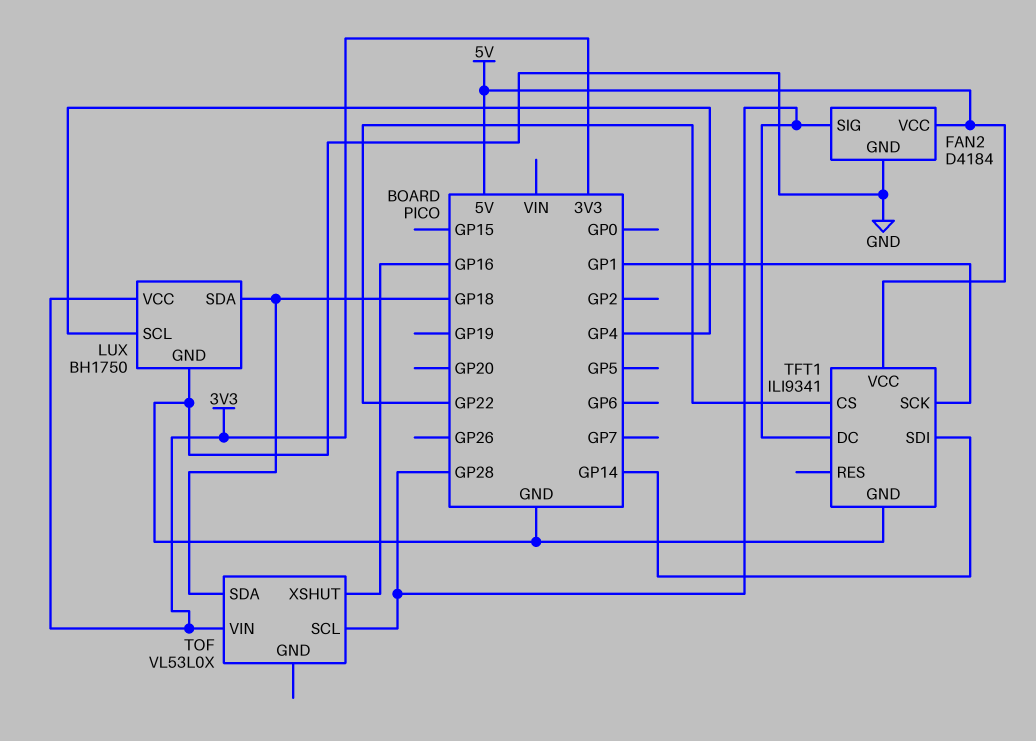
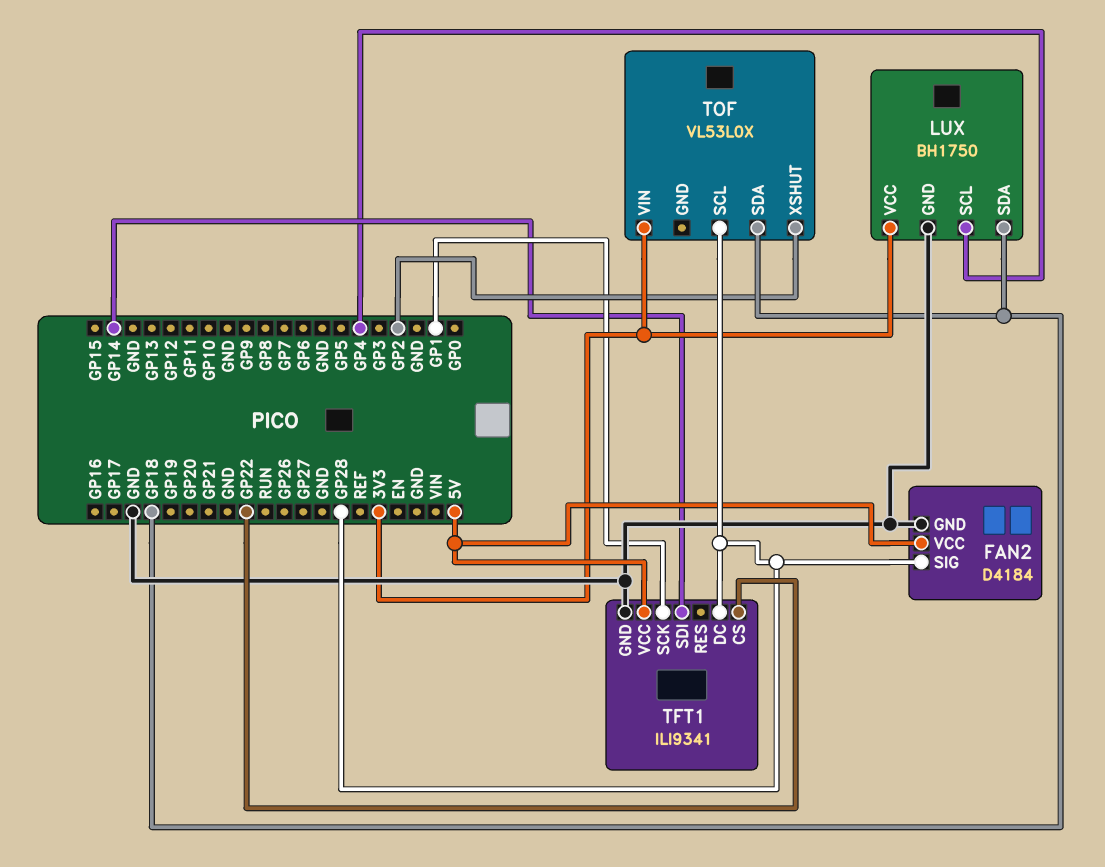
TOF pin XSHUT: GP16 -> GP2

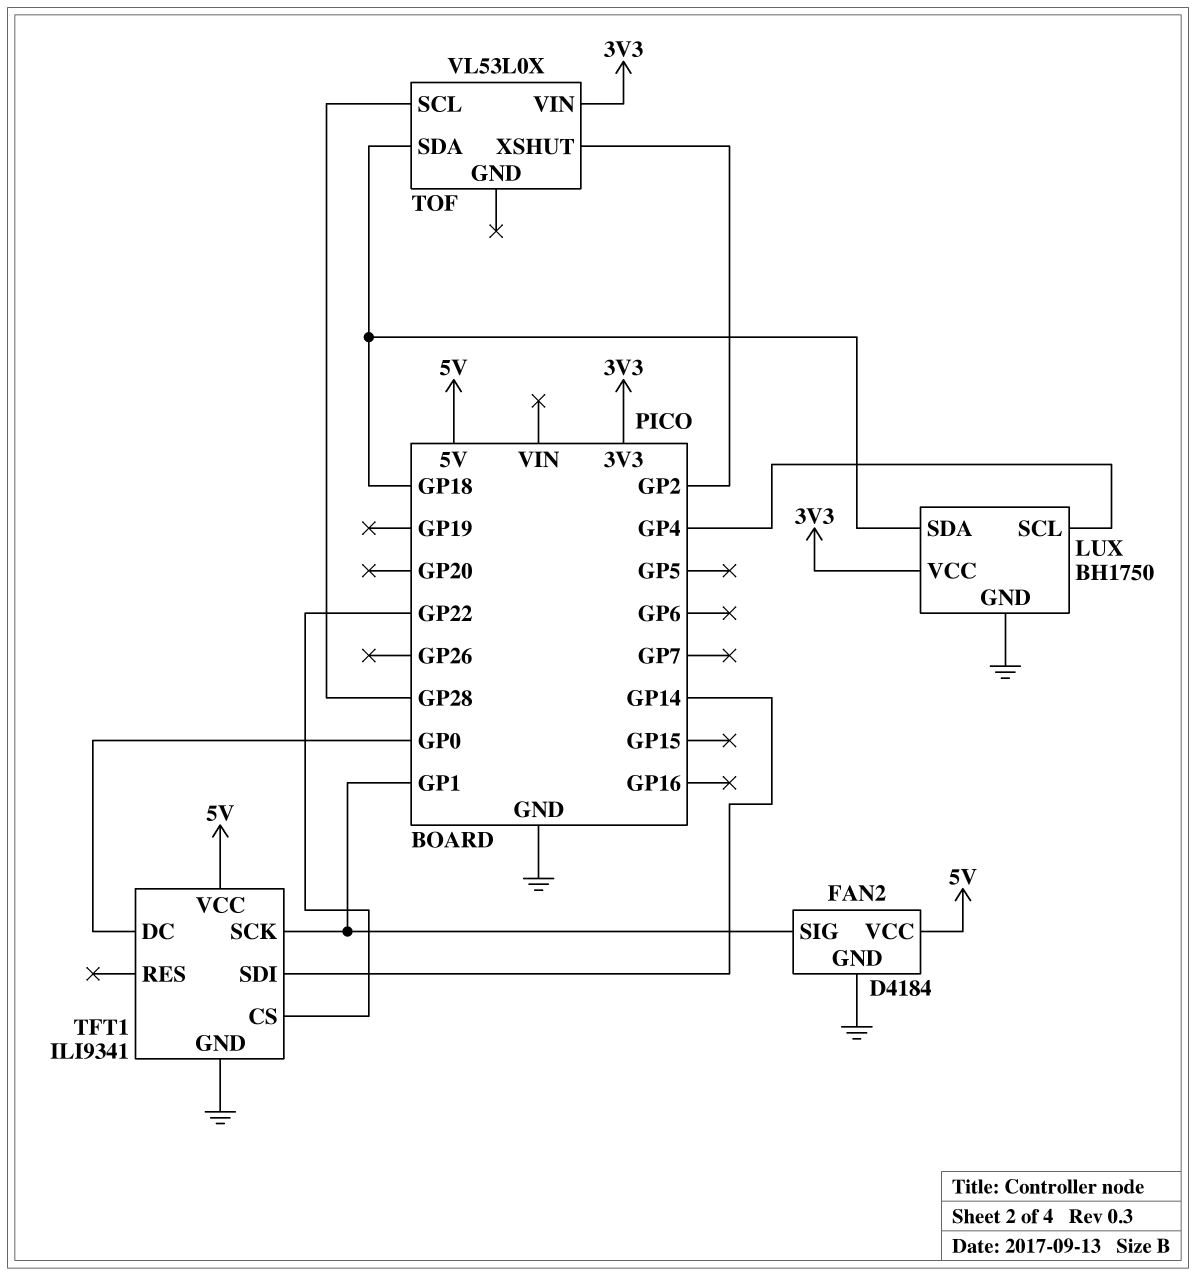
FAN2 pin SIG: GP28 -> GP1
TFT1 pin DC: GP28 -> GP0

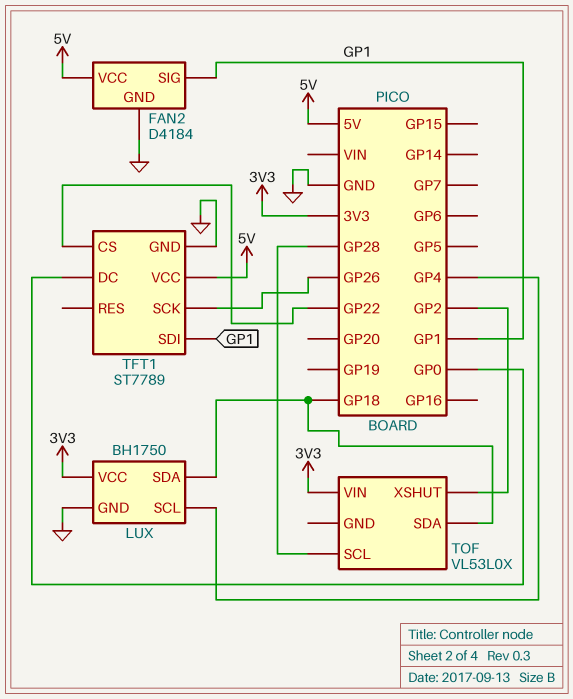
TFT1: ILI9341 -> ST7789
TFT1 pin SCK: GP1 -> GP26
TFT1 pin SDI: GP14 -> GP1

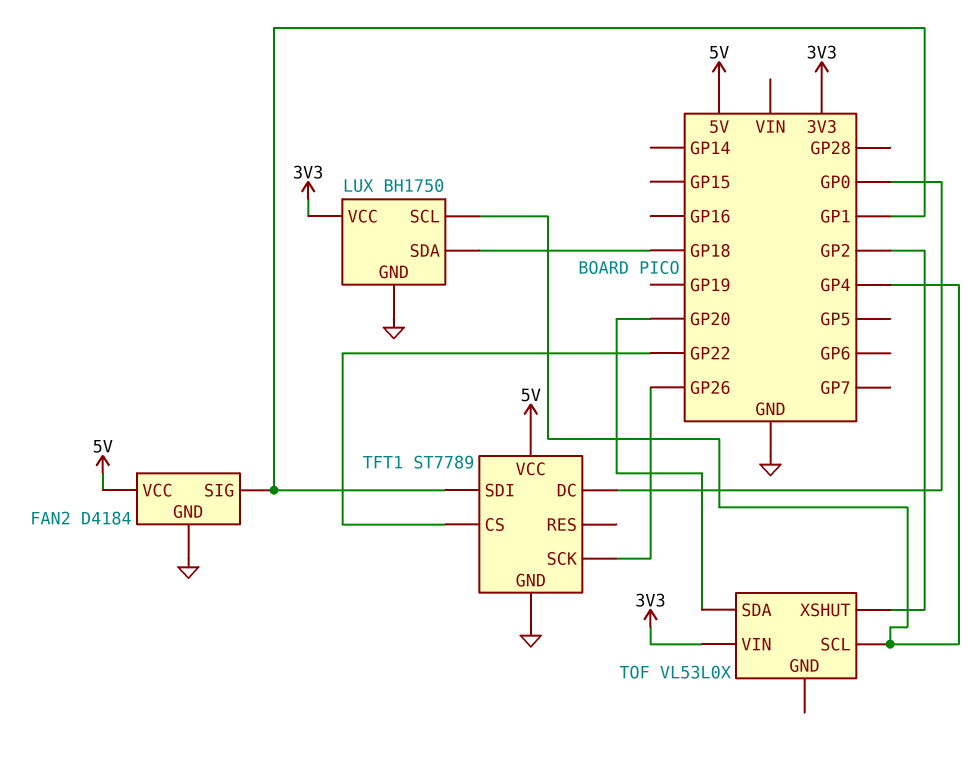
TOF pin SCL: GP28 -> GP4
TOF pin SDA: GP18 -> GP20

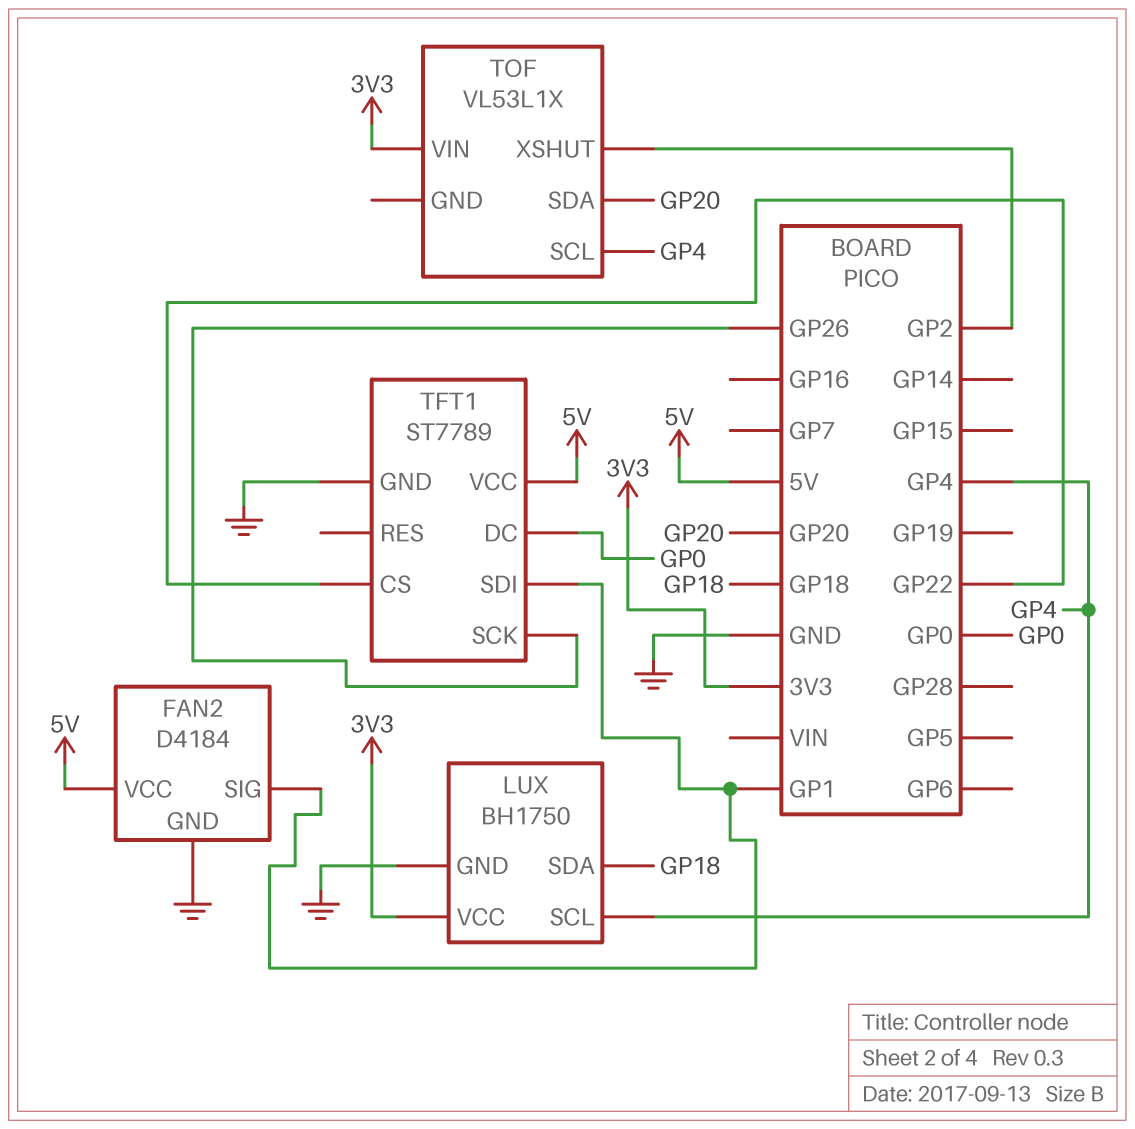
TOF: VL53L0X -> VL53L1X

